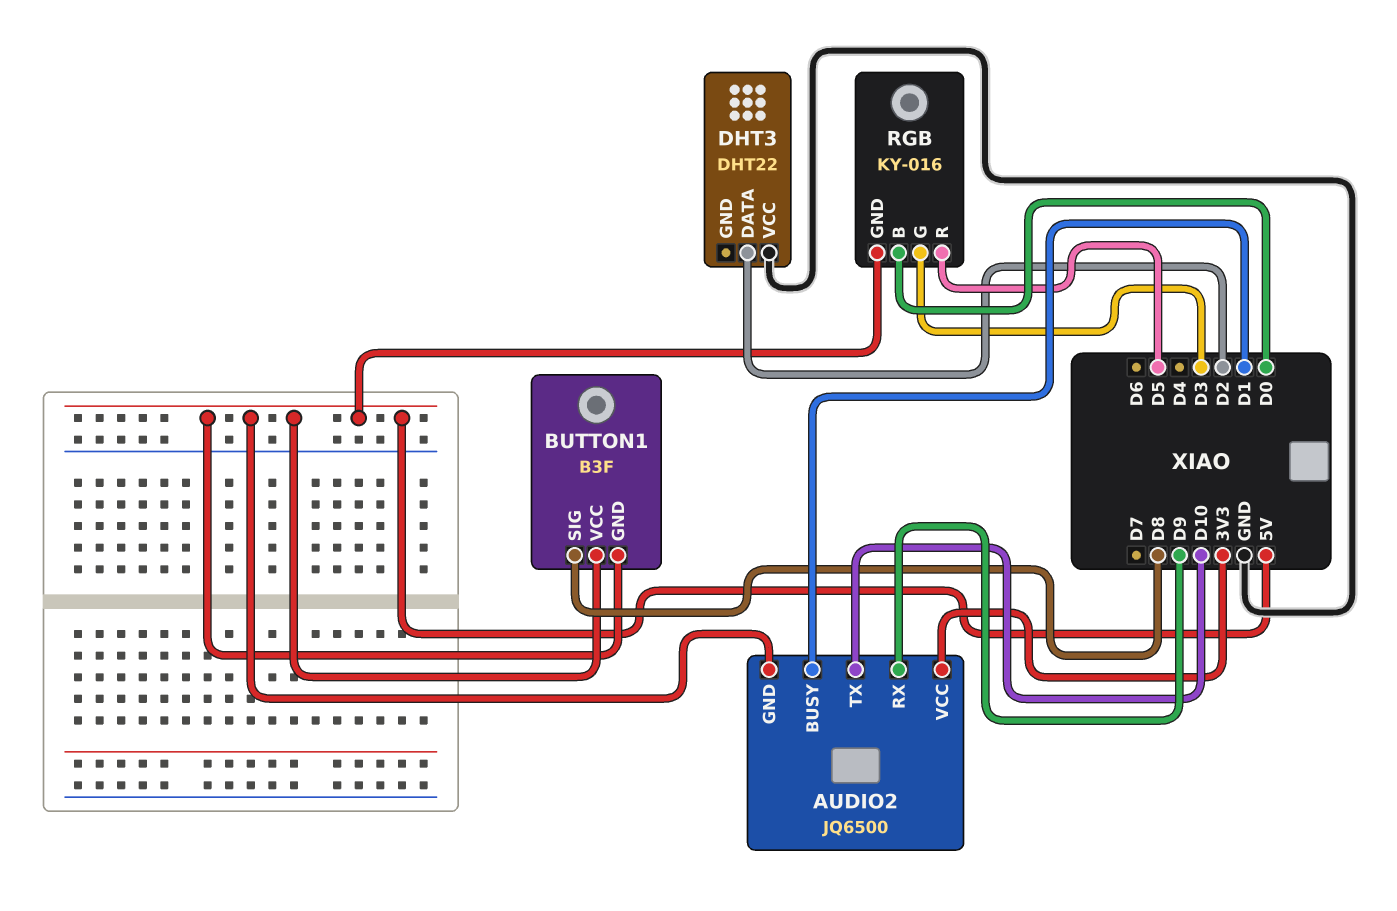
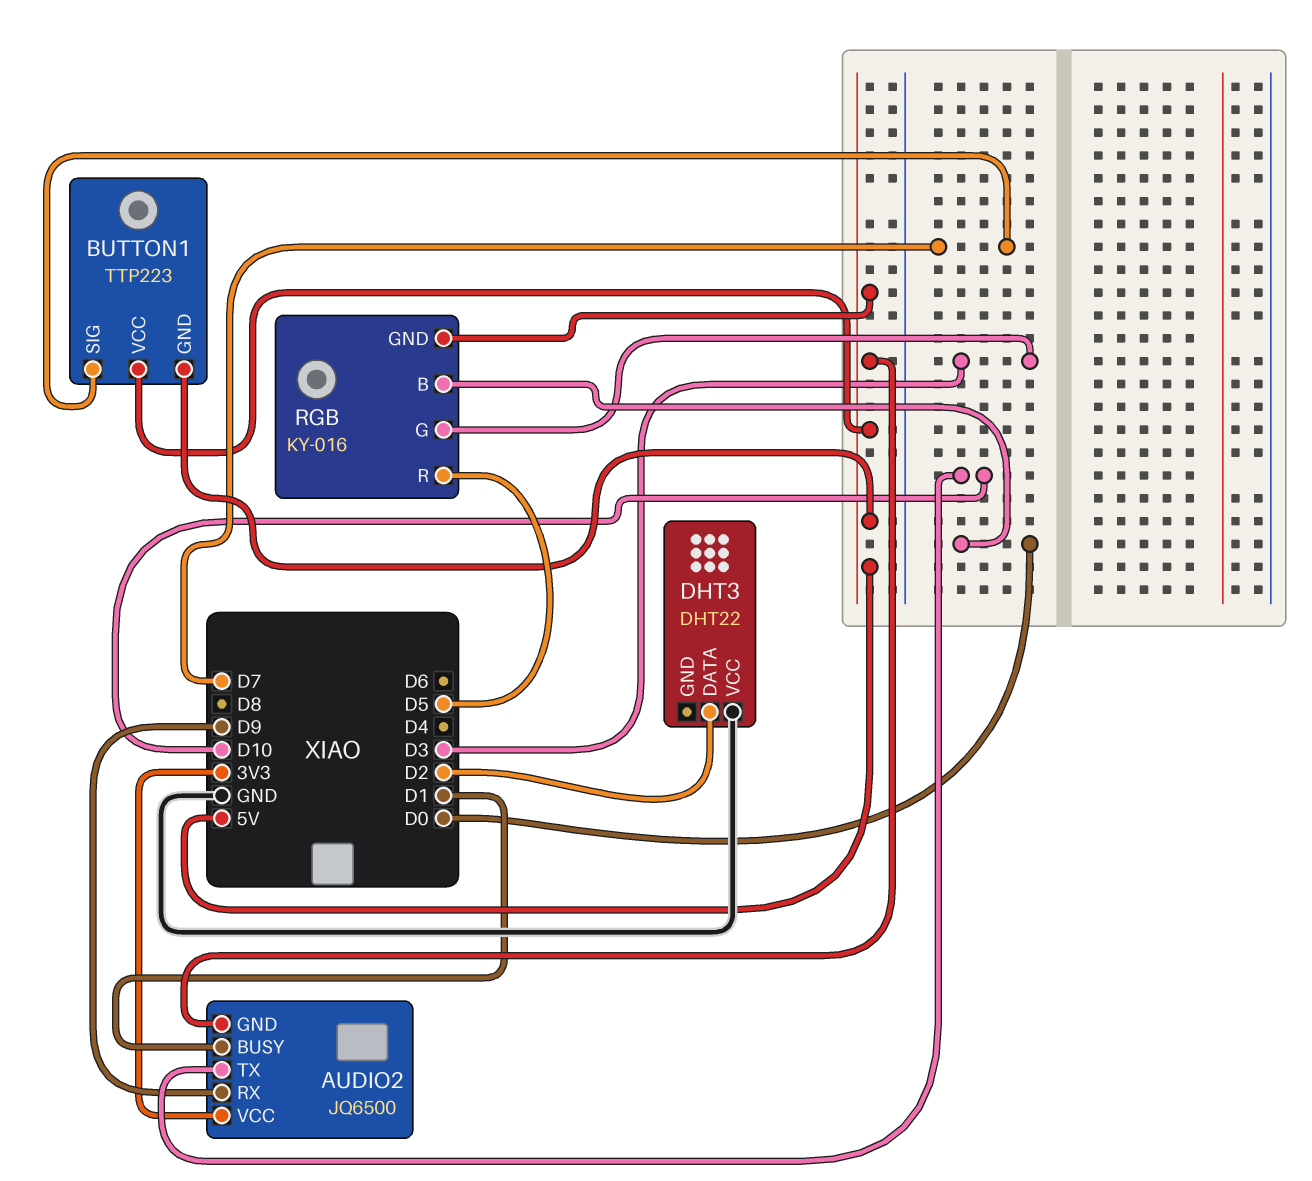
BUTTON1: B3F -> TTP223
BUTTON1 pin SIG: D8 -> D7

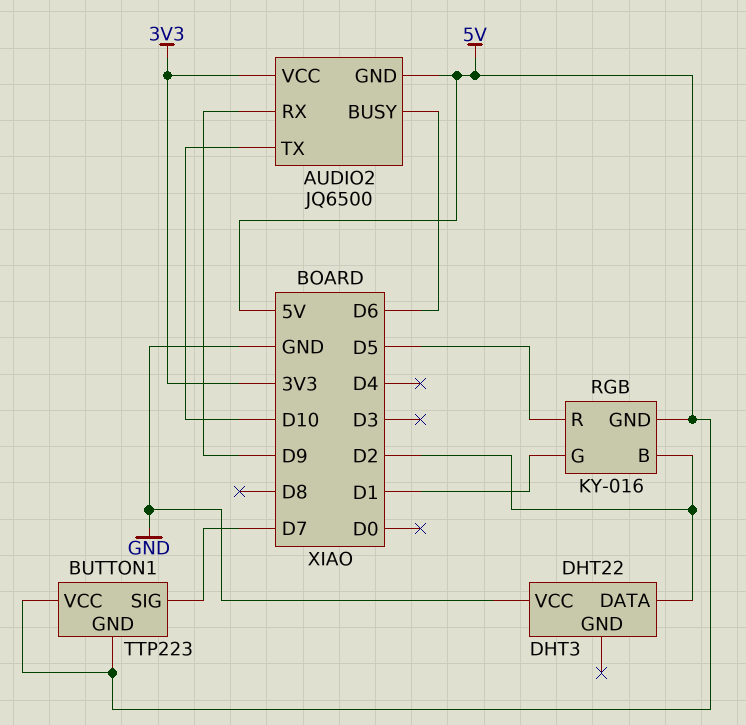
AUDIO2 pin BUSY: D1 -> D6
RGB pin B: D0 -> D2
RGB pin G: D3 -> D1

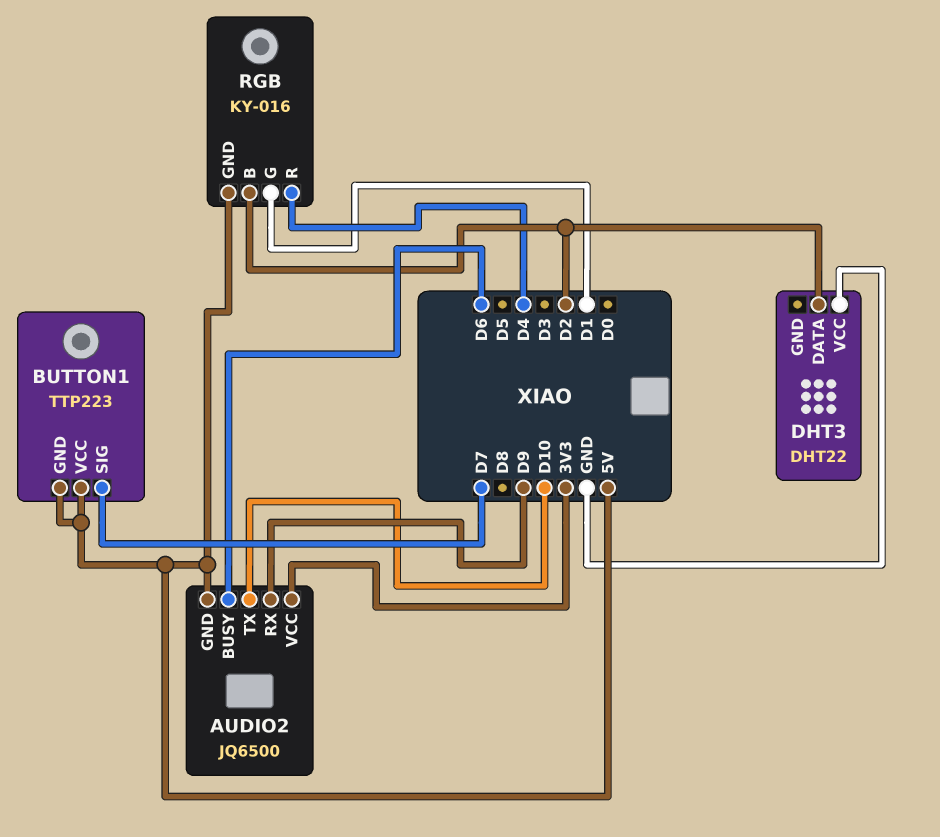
RGB pin R: D5 -> D4

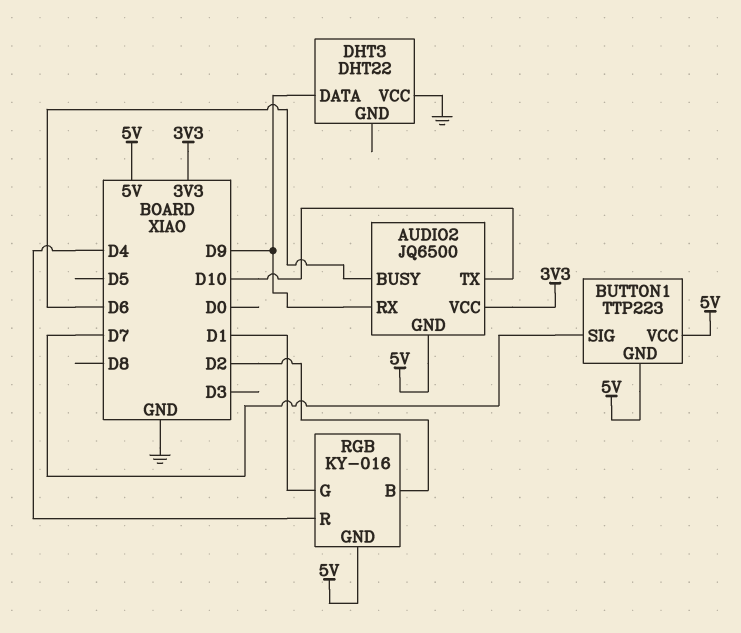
DHT3 pin DATA: D2 -> D9

